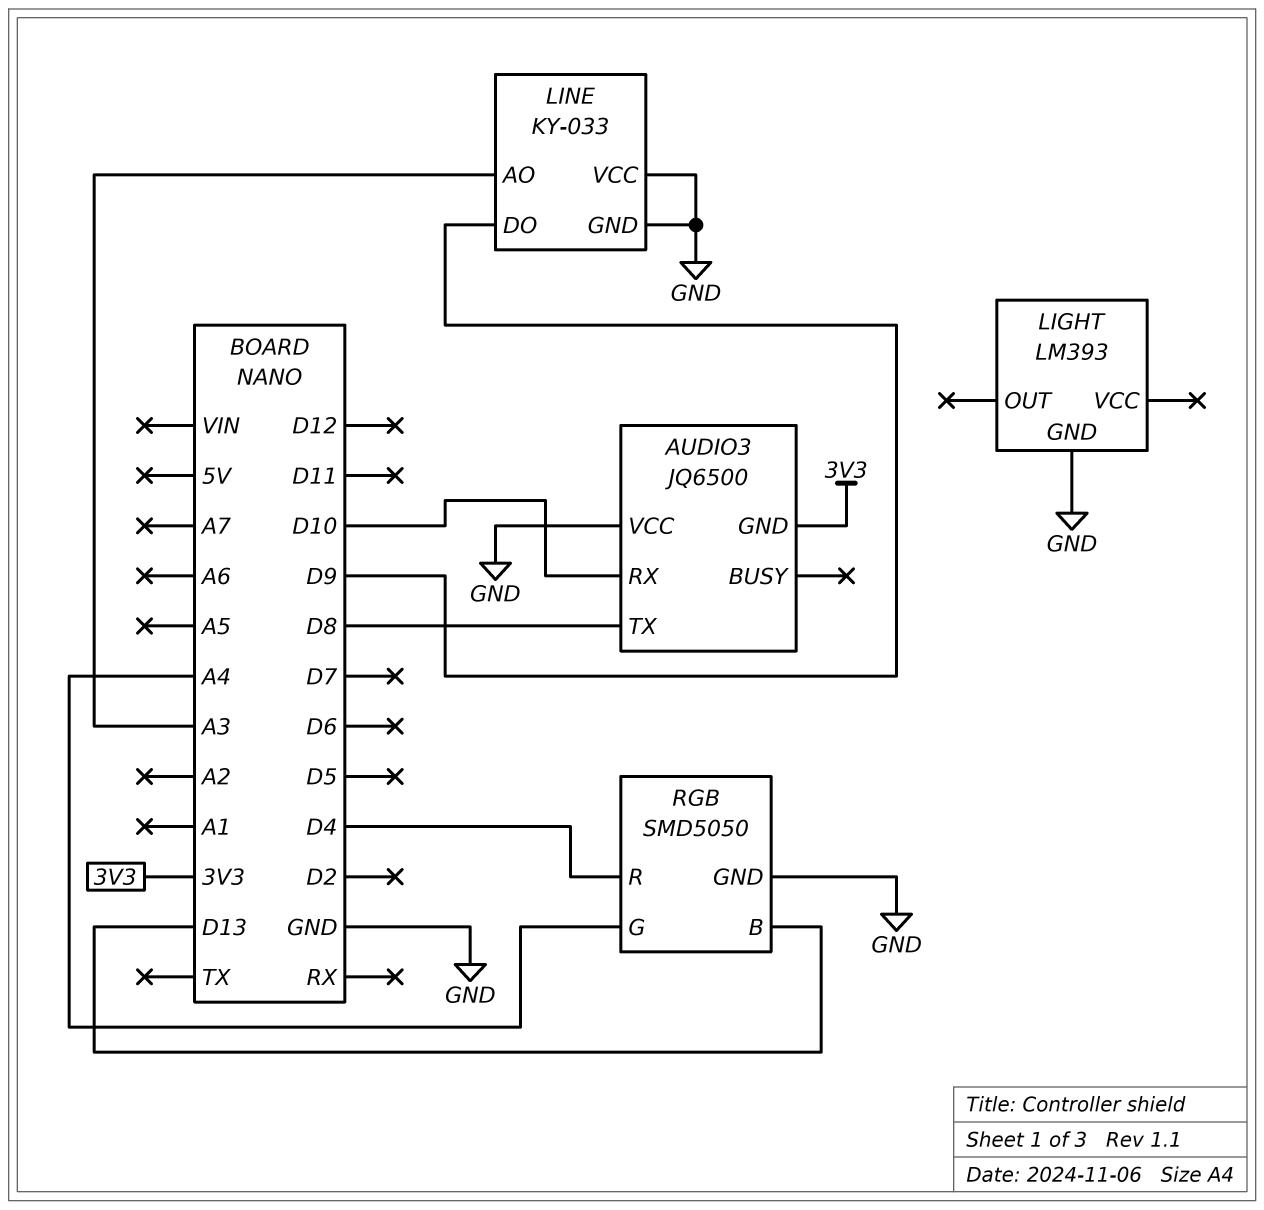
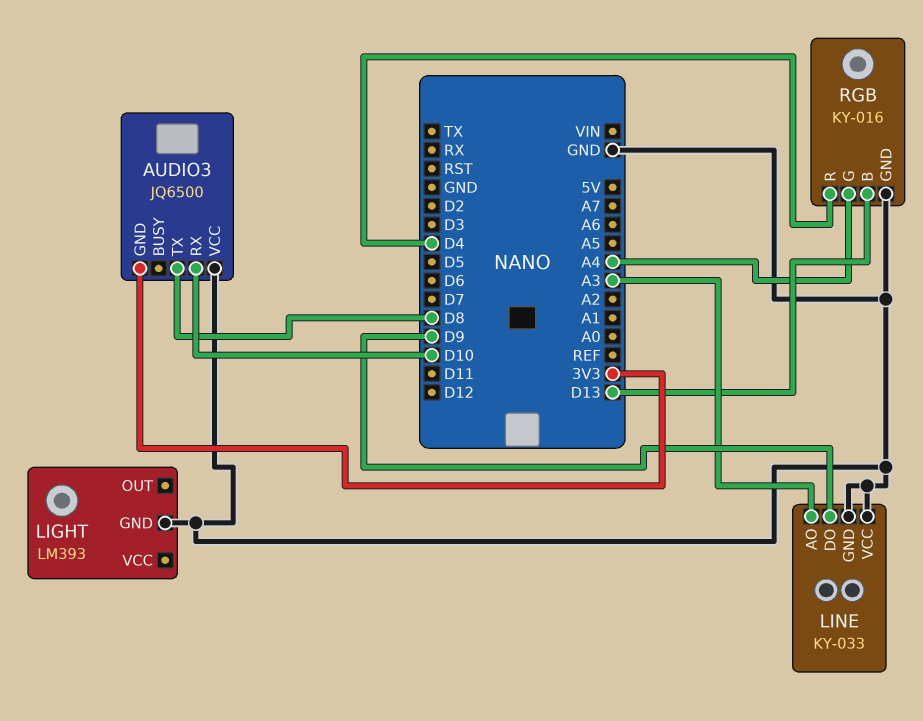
RGB: SMD5050 -> KY-016

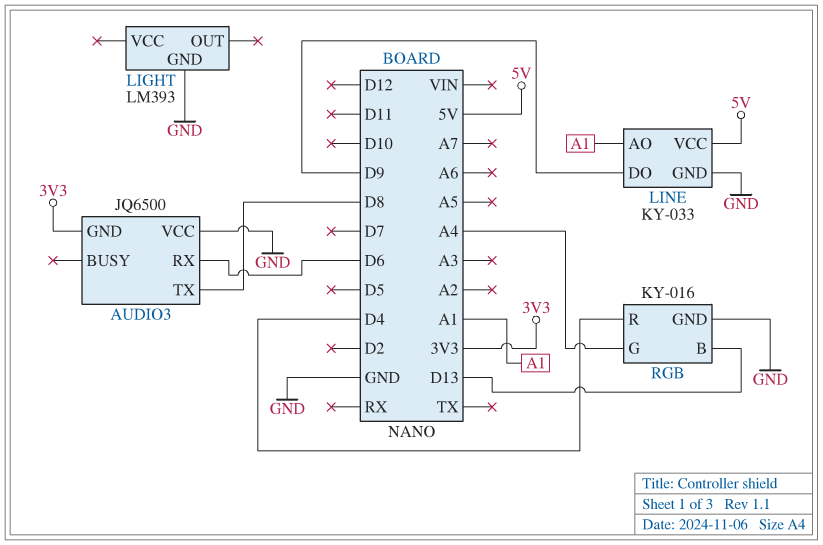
AUDIO3 pin RX: D10 -> D6
LINE pin AO: A3 -> A1
LINE pin VCC: GND -> 5V

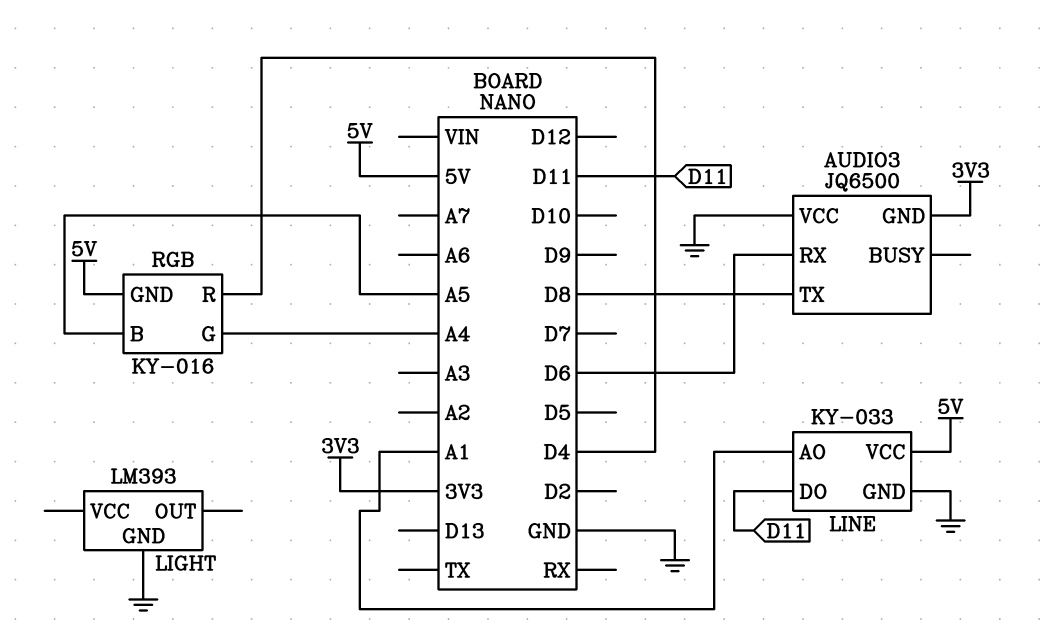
LINE pin DO: D9 -> D11
RGB pin B: D13 -> A5
RGB pin GND: GND -> 5V

